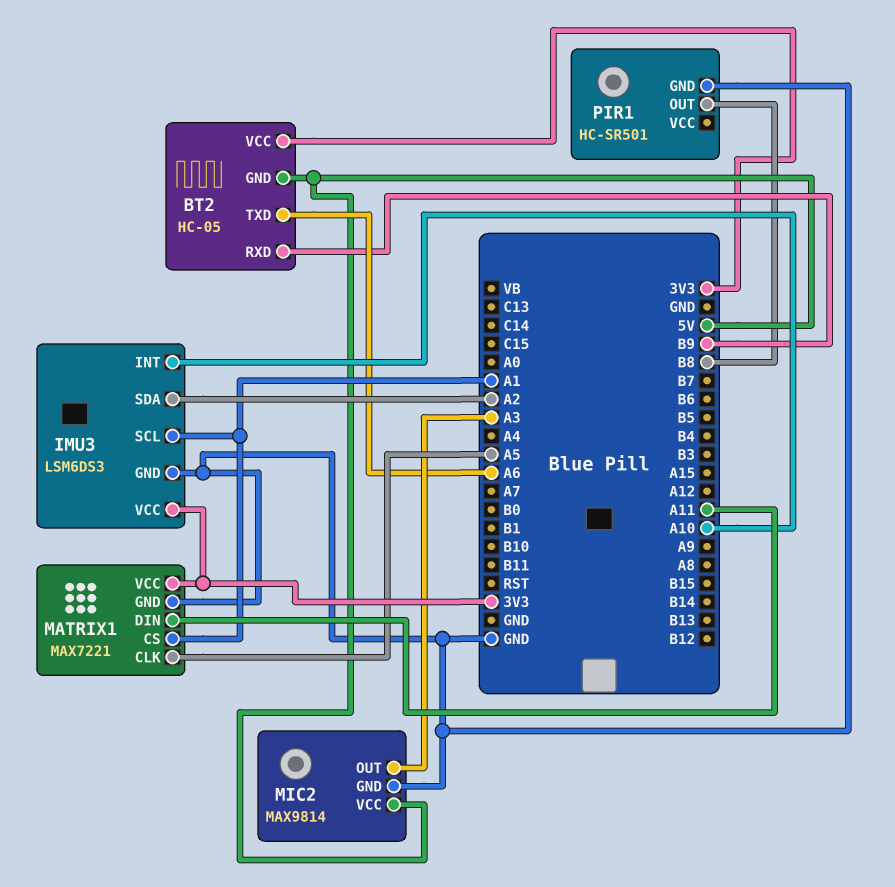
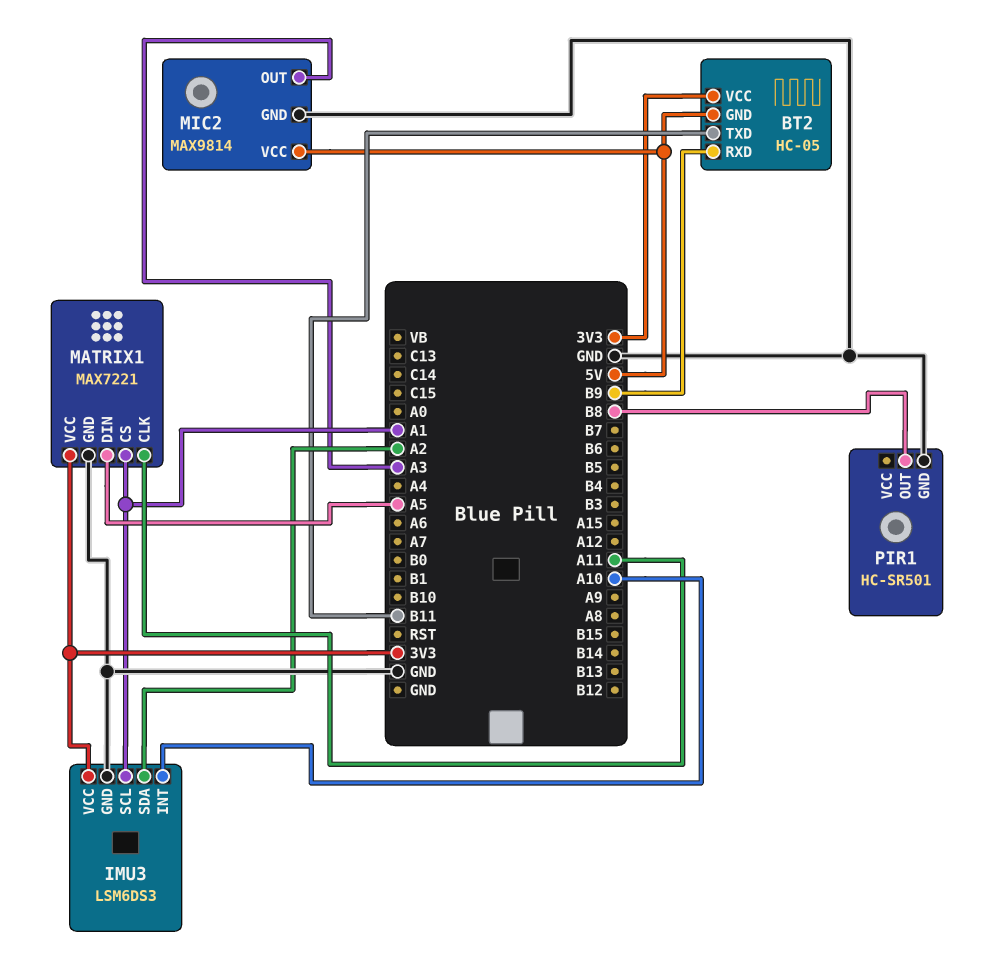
BT2 pin TXD: A6 -> B11
MATRIX1 pin CLK: A5 -> A11
MATRIX1 pin DIN: A11 -> A5

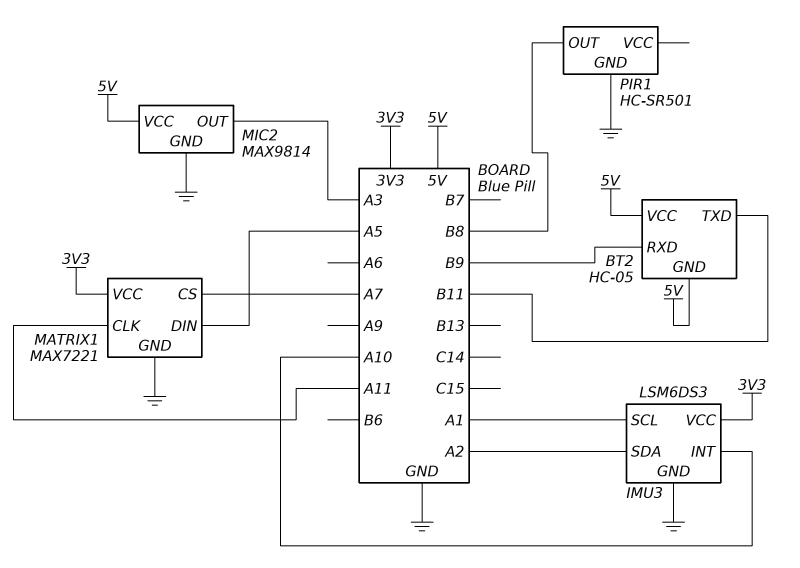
BT2 pin VCC: 3V3 -> 5V
MATRIX1 pin CS: A1 -> A7

